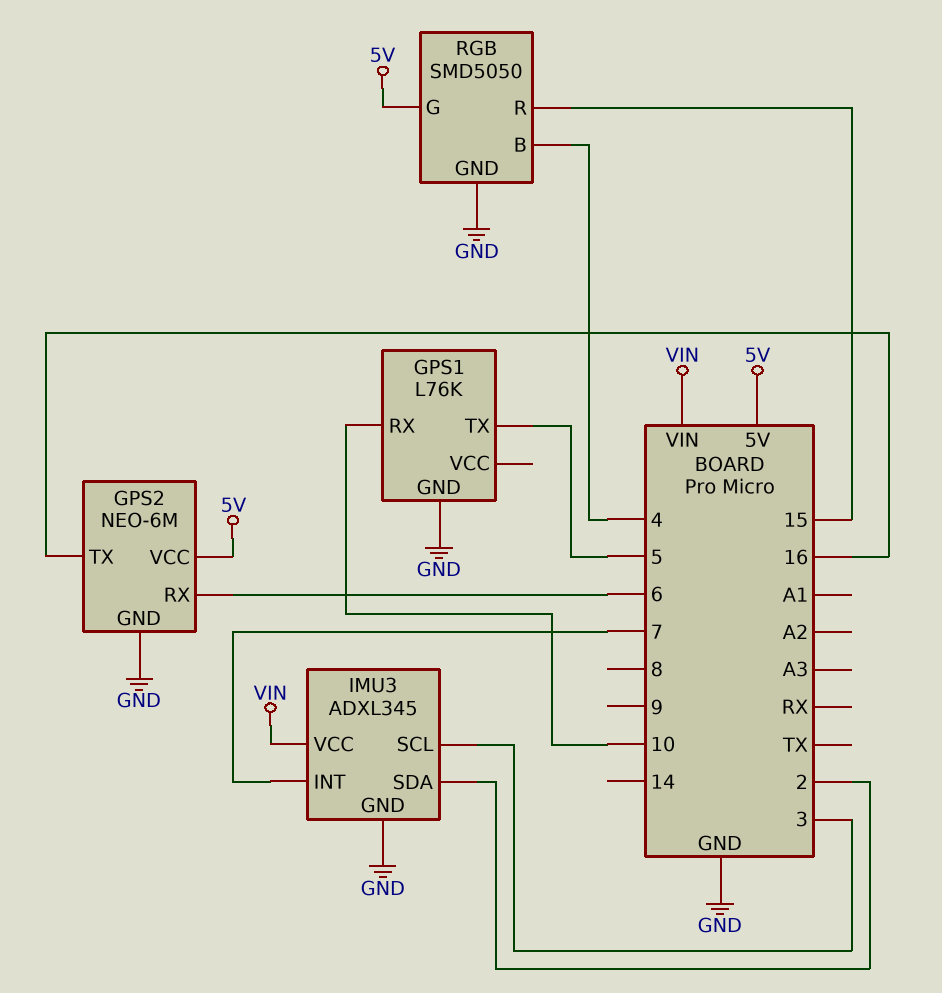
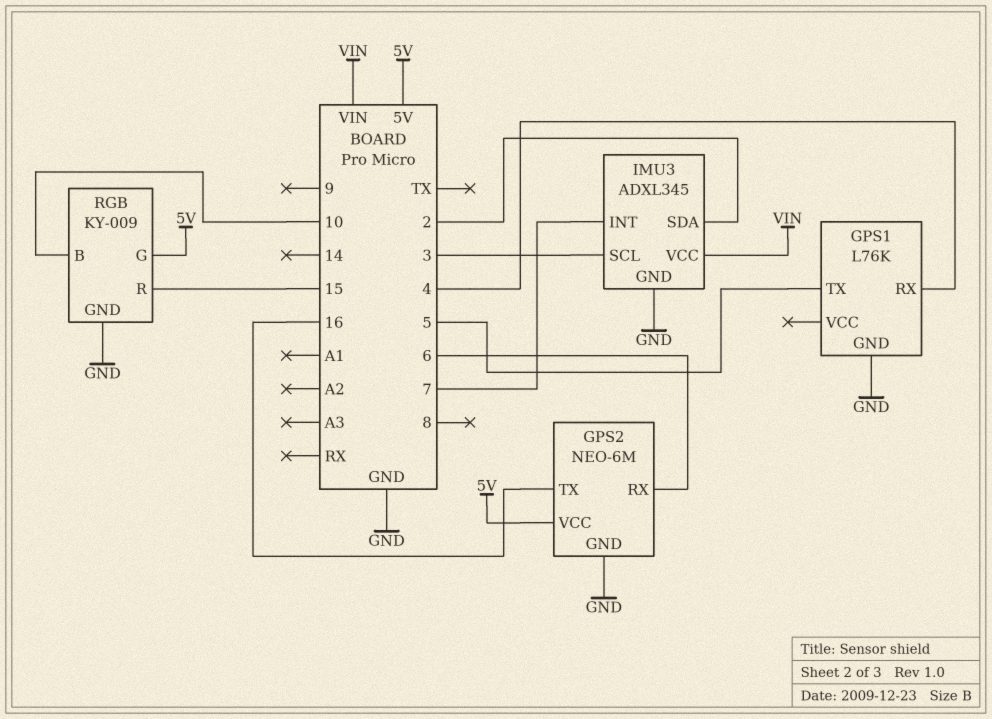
GPS1 pin RX: 10 -> 4
RGB: SMD5050 -> KY-009
RGB pin B: 4 -> 10

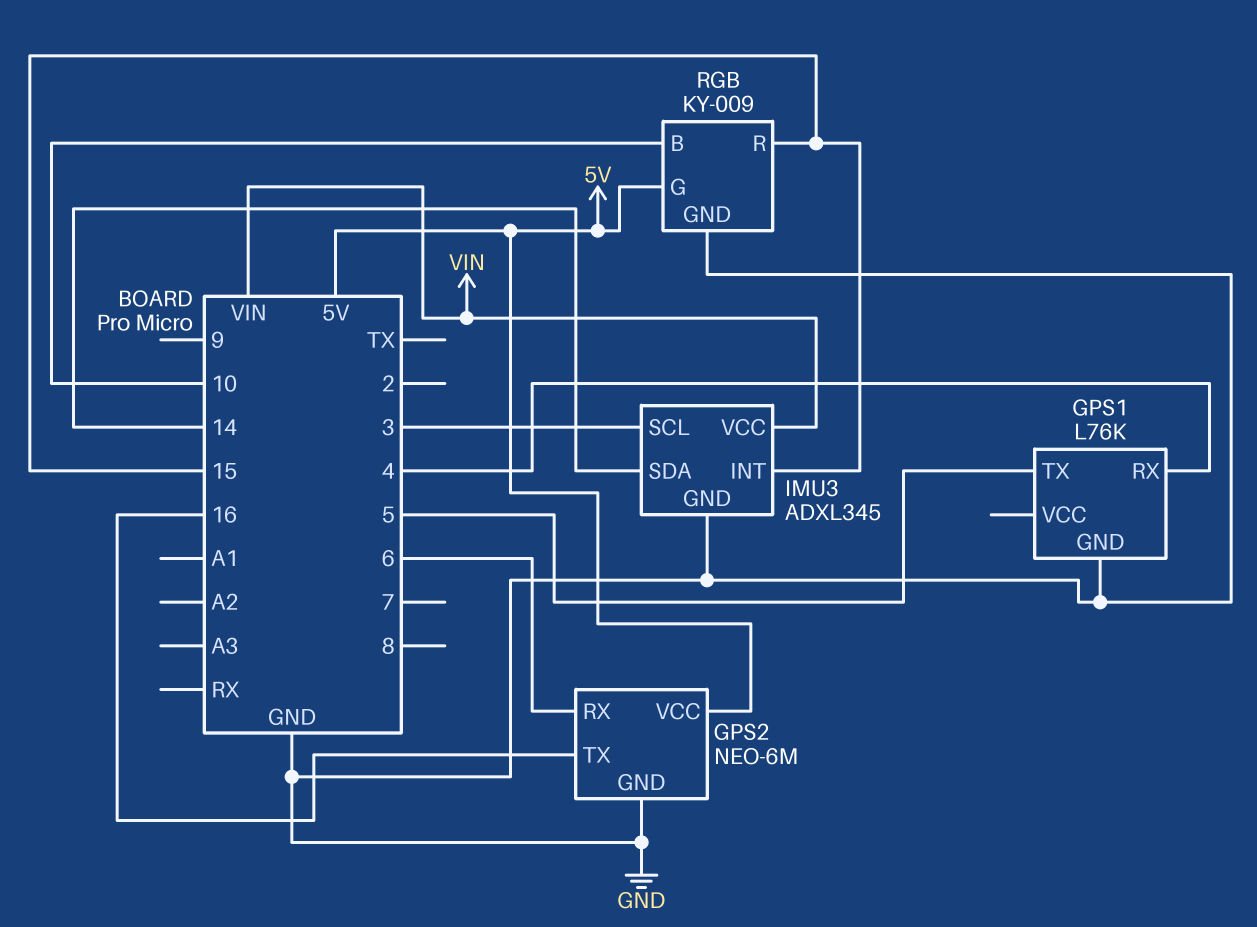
IMU3 pin INT: 7 -> 15
IMU3 pin SDA: 2 -> 14

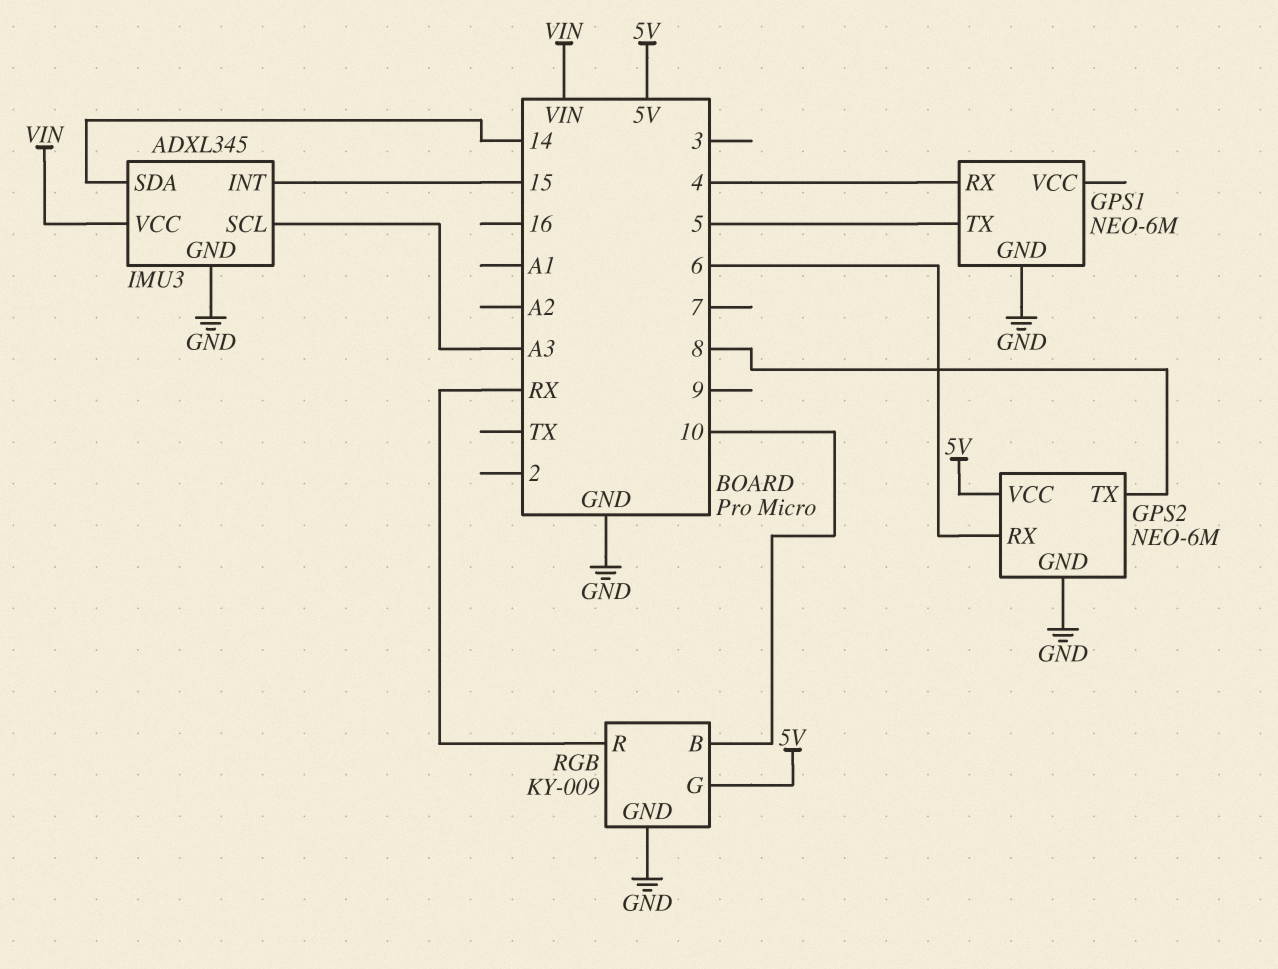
GPS1: L76K -> NEO-6M
GPS2 pin TX: 16 -> 8
IMU3 pin SCL: 3 -> A3
RGB pin R: 15 -> RX

